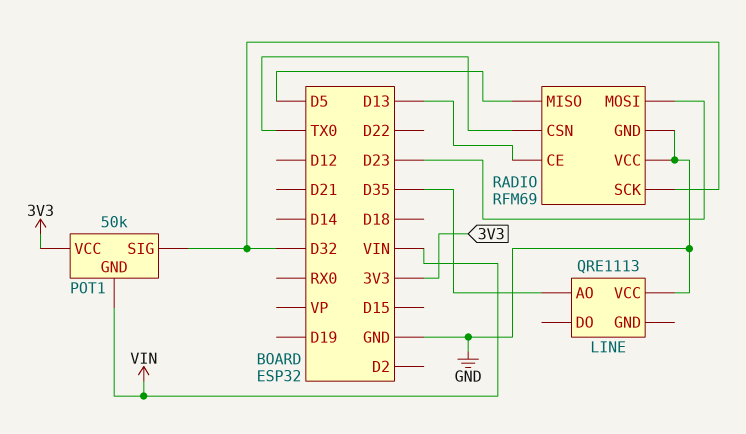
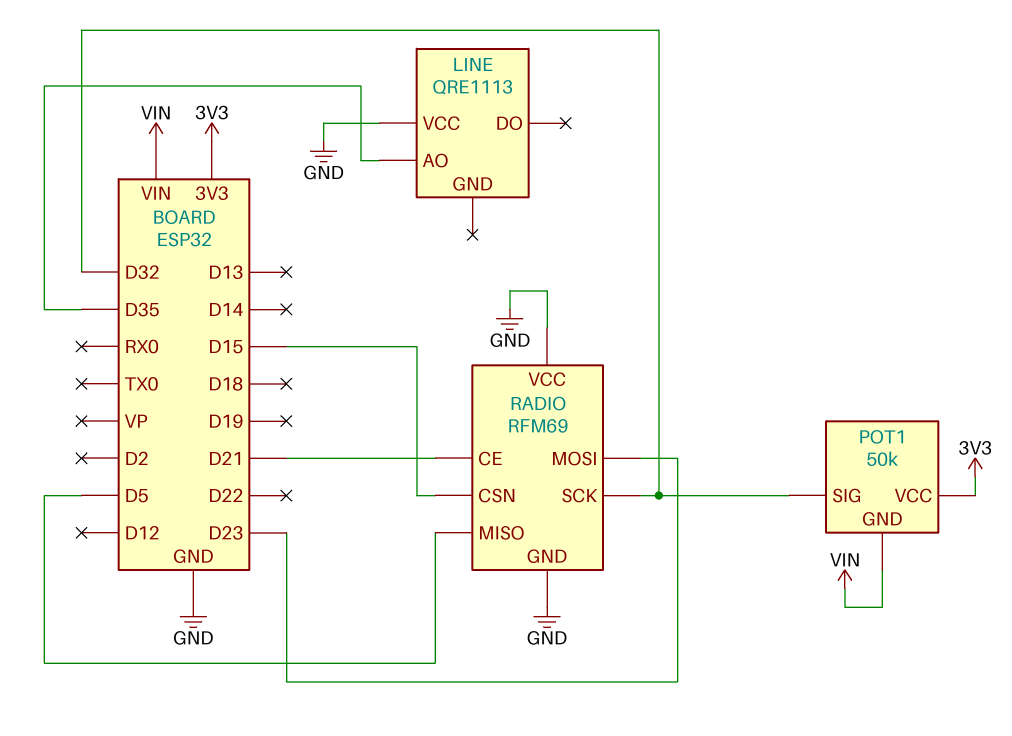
RADIO pin CE: D13 -> D21
RADIO pin CSN: TX0 -> D15

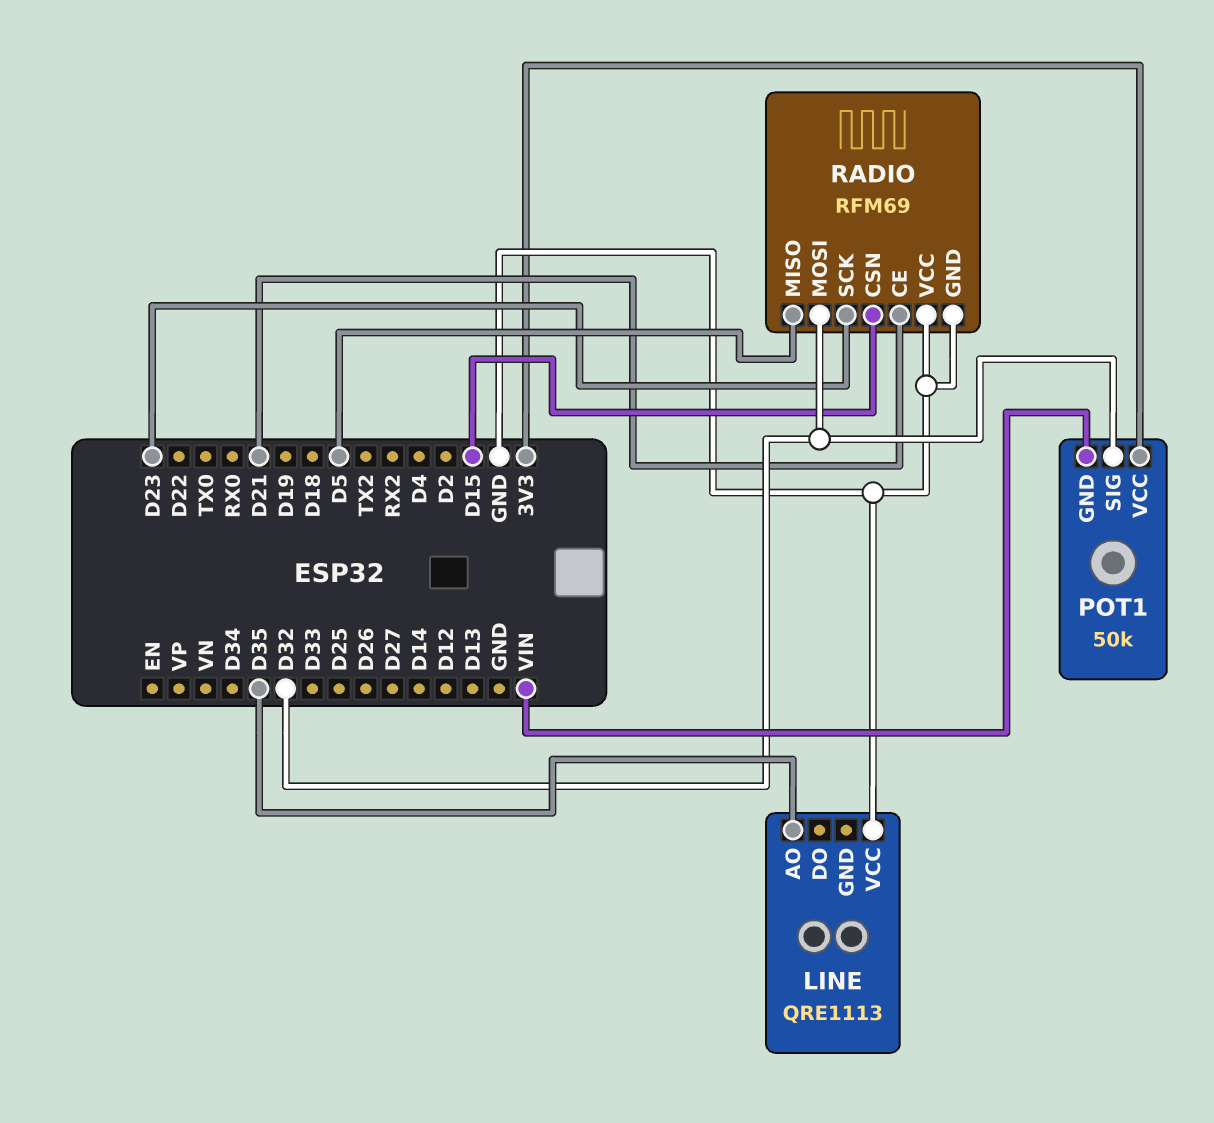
RADIO pin MOSI: D23 -> D32
RADIO pin SCK: D32 -> D23

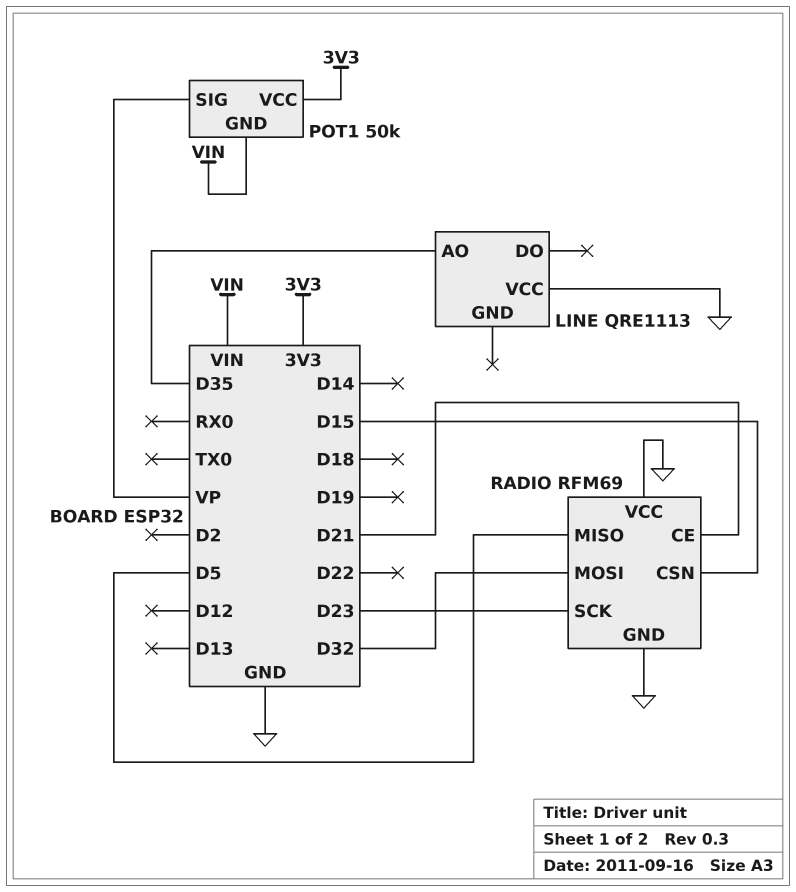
POT1 pin SIG: D32 -> VP

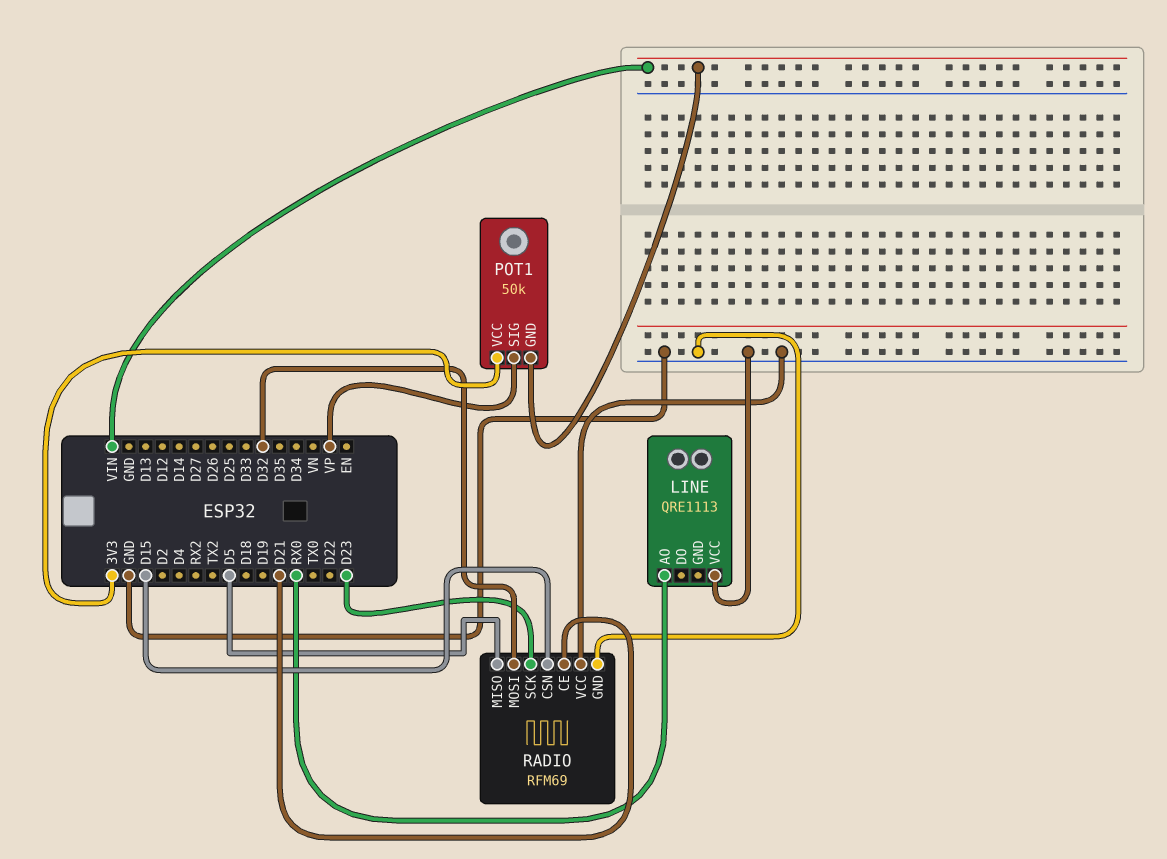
LINE pin AO: D35 -> RX0

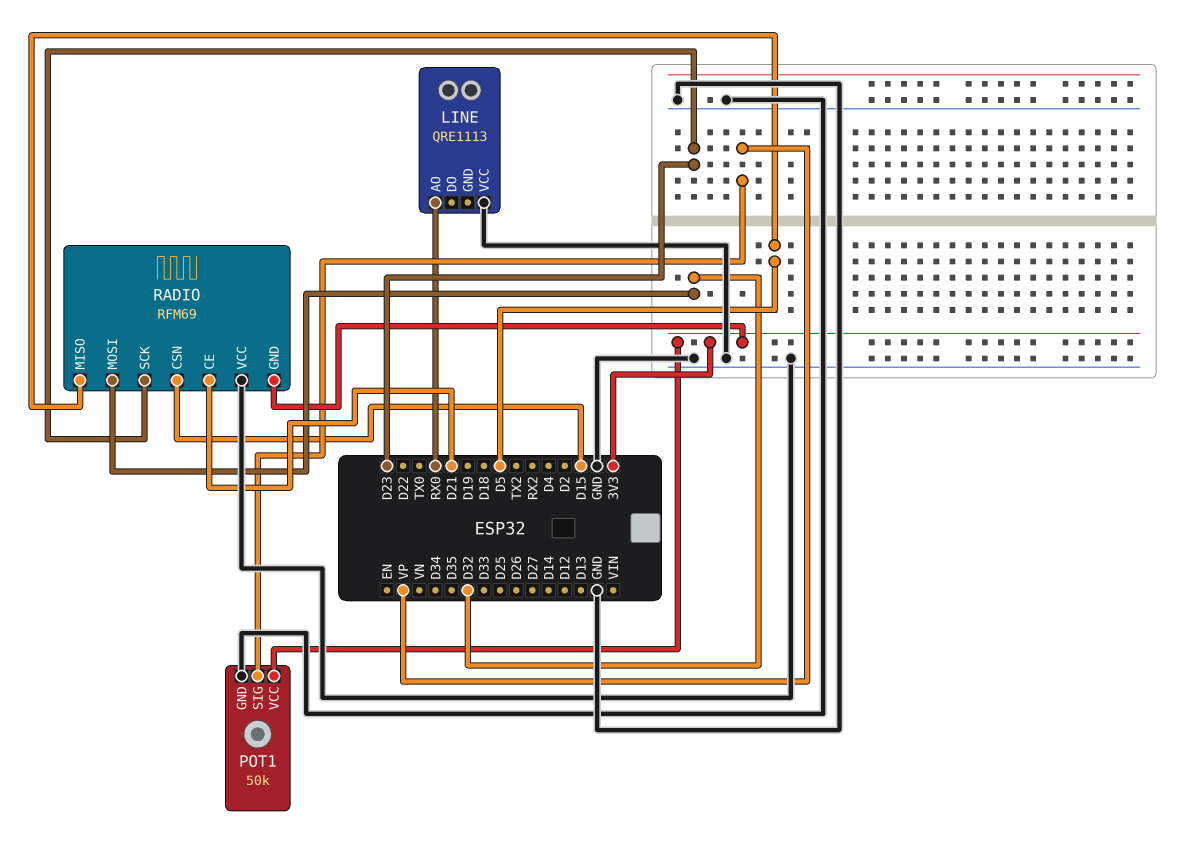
POT1 pin GND: VIN -> GND
RADIO pin GND: GND -> 3V3

